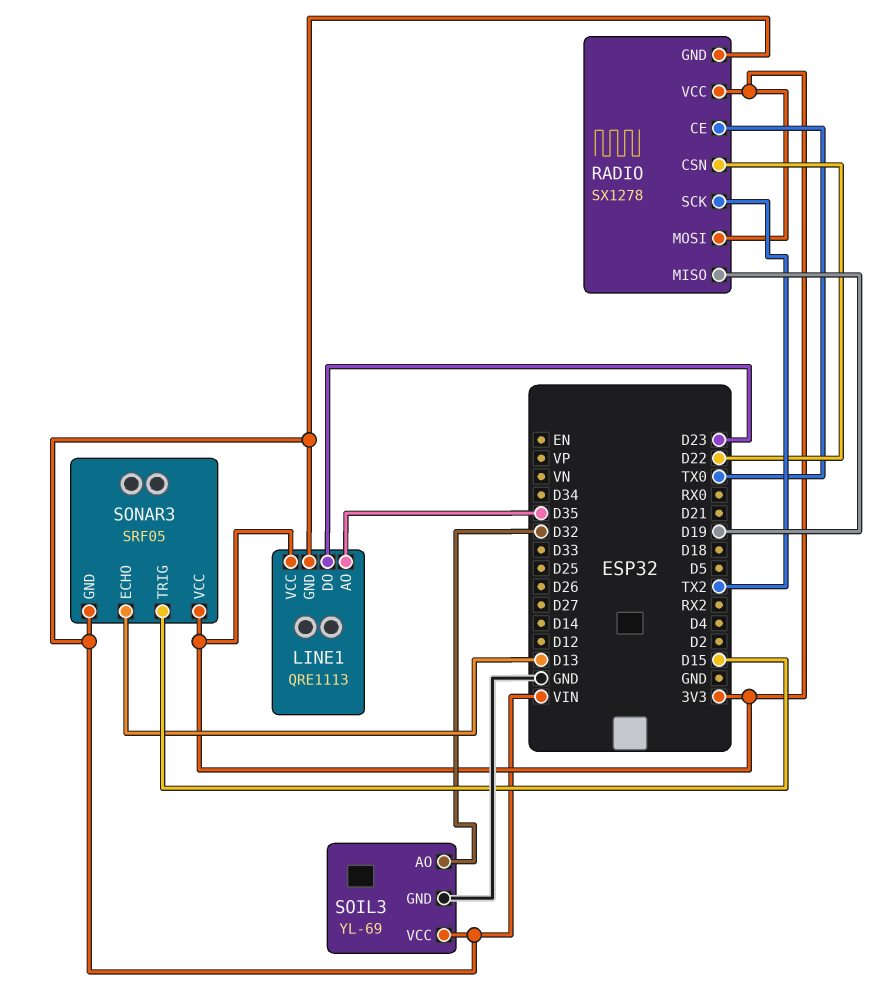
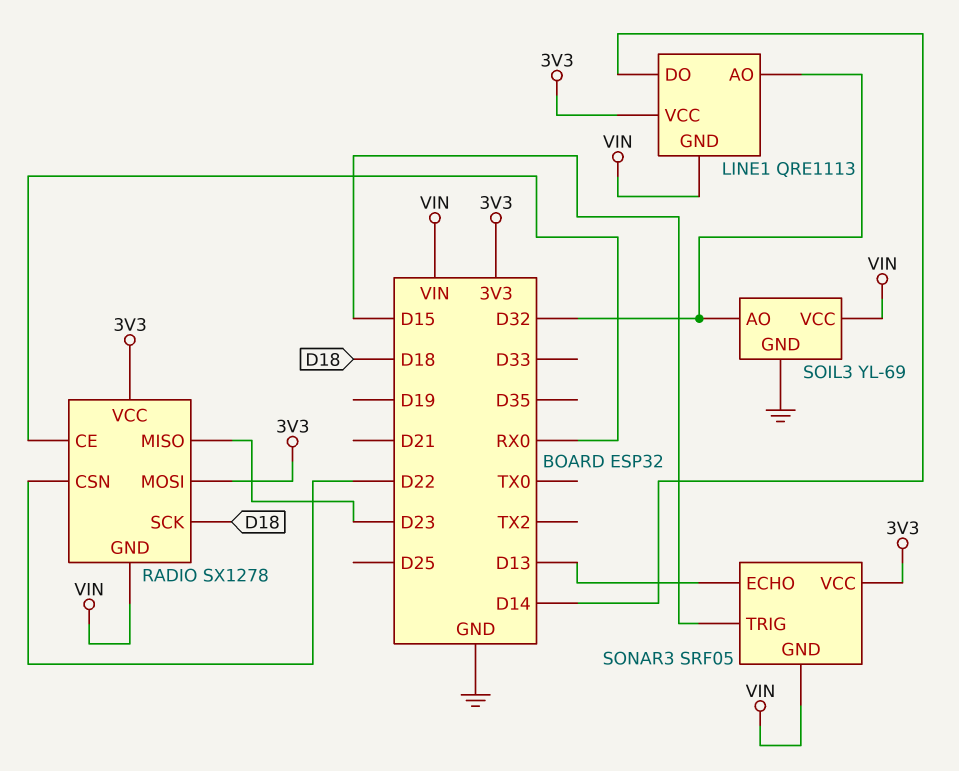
LINE1 pin AO: D35 -> D32
LINE1 pin DO: D23 -> D14
RADIO pin CE: TX0 -> RX0
RADIO pin MISO: D19 -> D23
RADIO pin SCK: TX2 -> D18

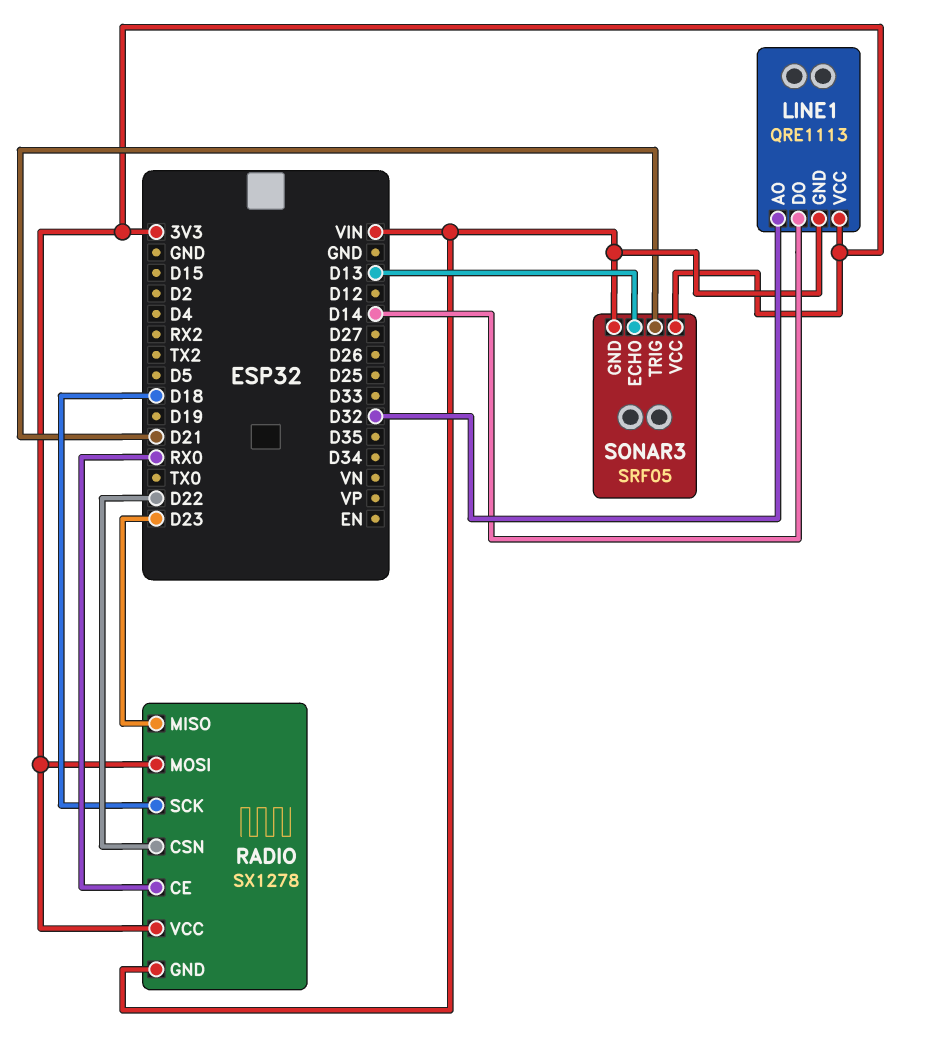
SOIL3: YL-69 -> none
SOIL3 pin AO: D32 -> none
SOIL3 pin GND: GND -> none
SOIL3 pin VCC: VIN -> none
SONAR3 pin TRIG: D15 -> D21

